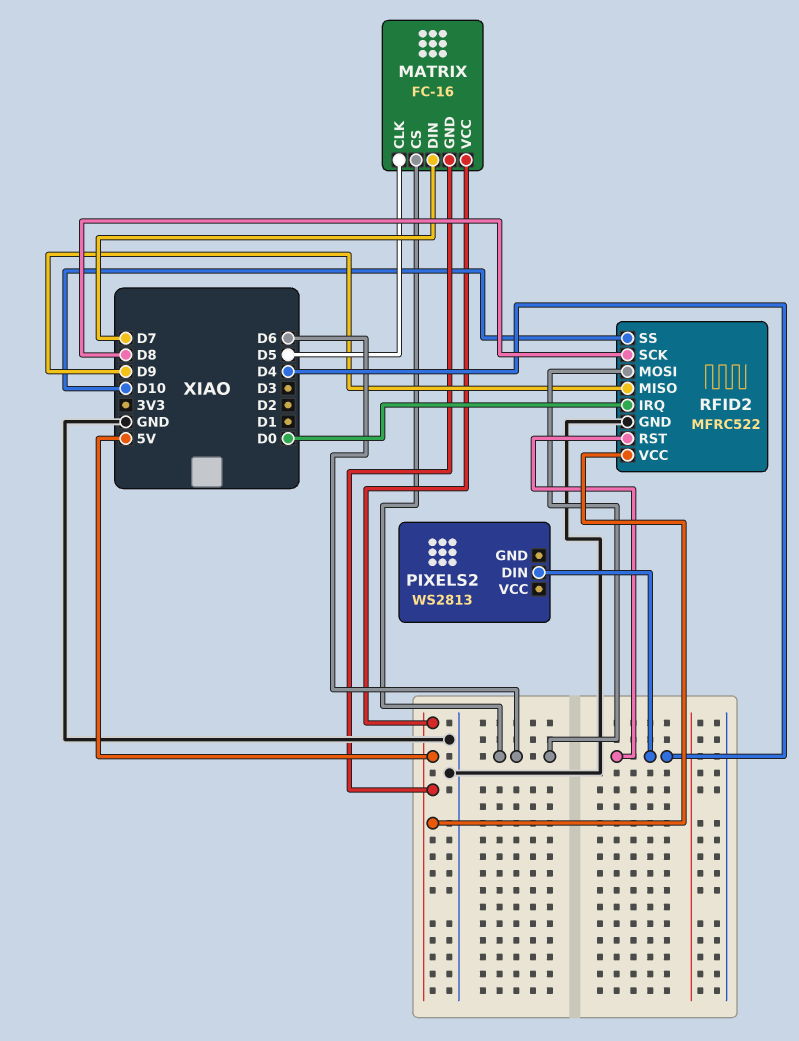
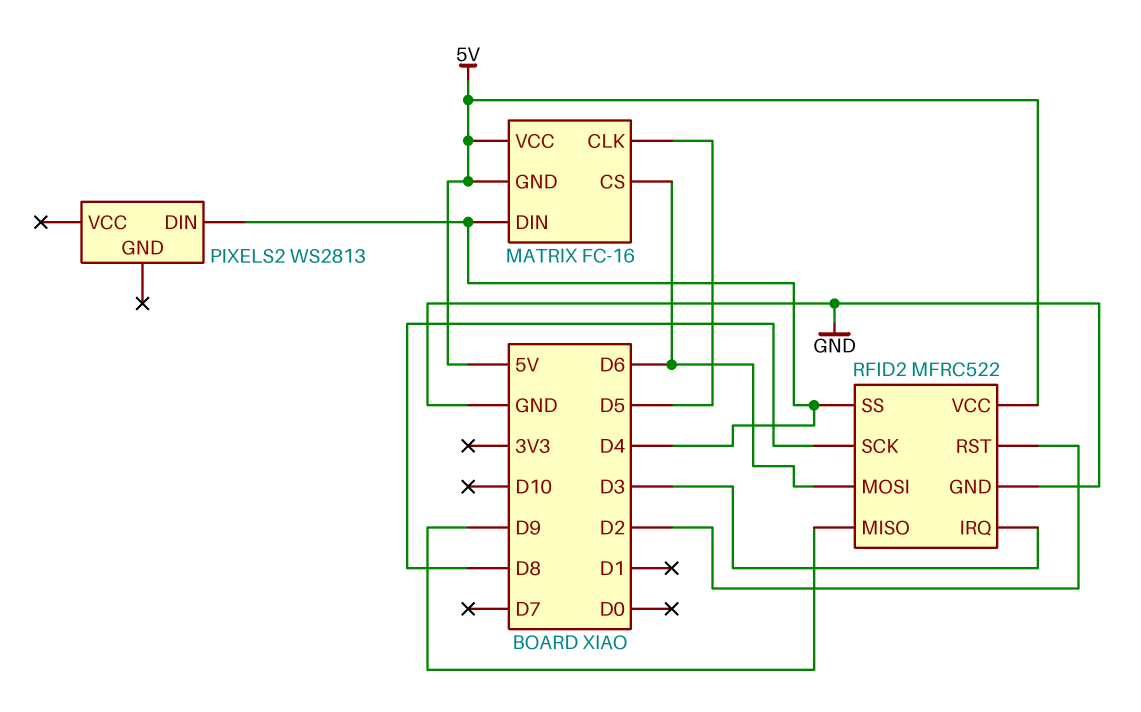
MATRIX pin DIN: D7 -> D4
RFID2 pin IRQ: D0 -> D3
RFID2 pin RST: D4 -> D2
RFID2 pin SS: D10 -> D4

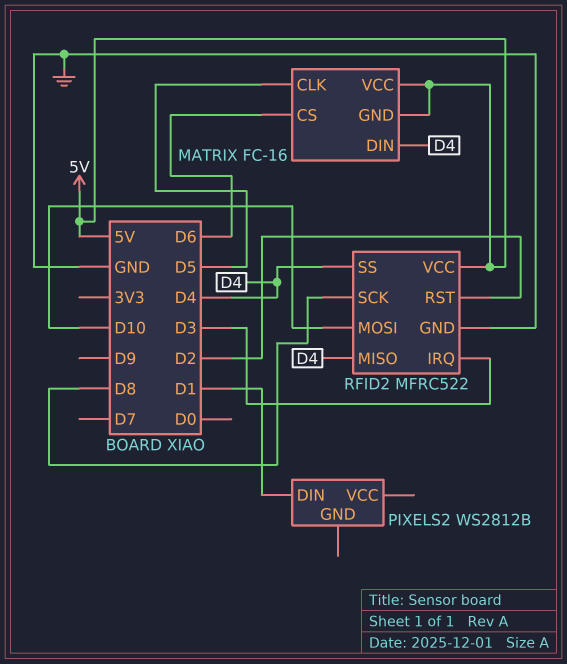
PIXELS2: WS2813 -> WS2812B
PIXELS2 pin DIN: D4 -> D1
RFID2 pin MISO: D9 -> D4
RFID2 pin MOSI: D6 -> D10

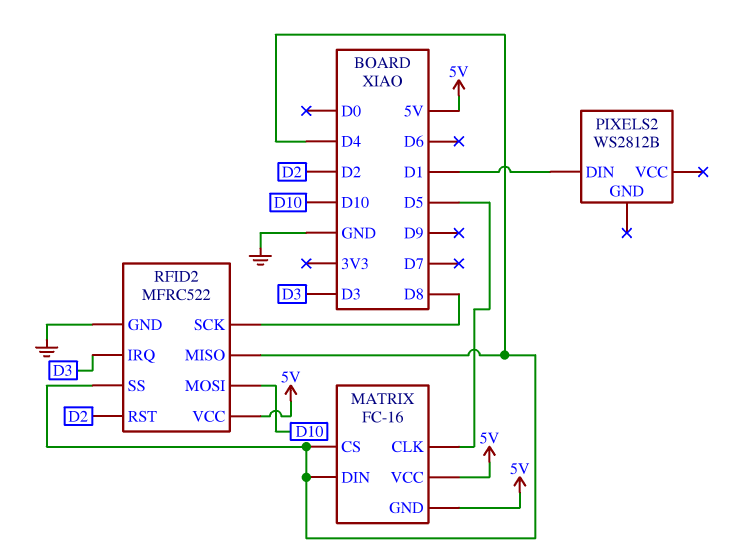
MATRIX pin CS: D6 -> D4

